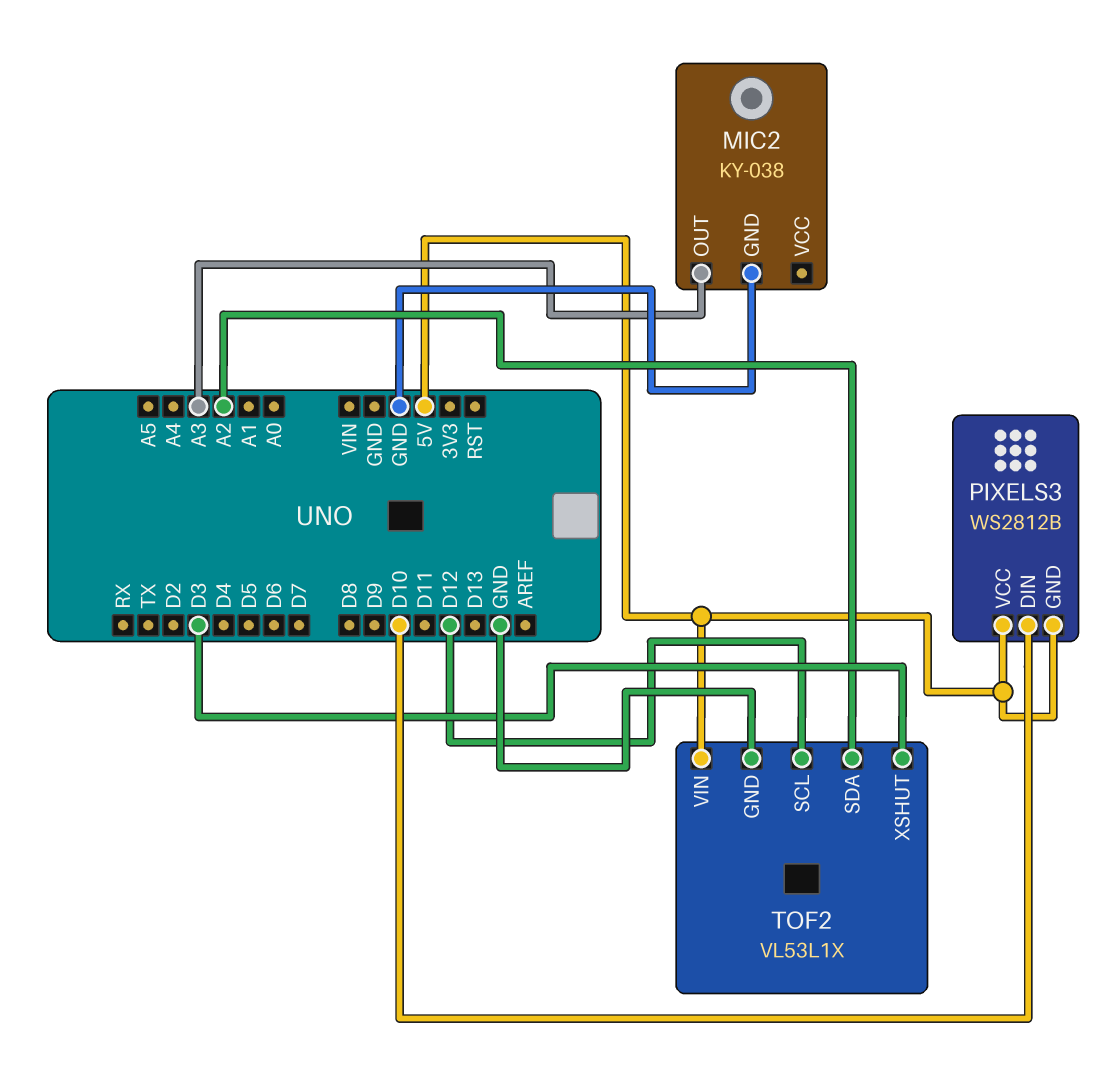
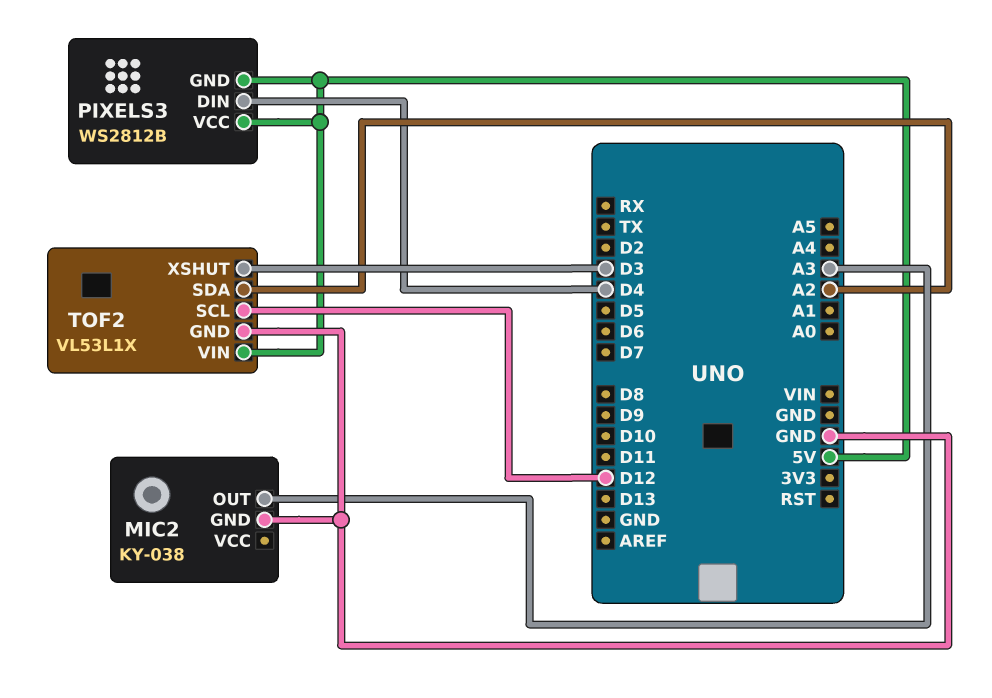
PIXELS3 pin DIN: D10 -> D4

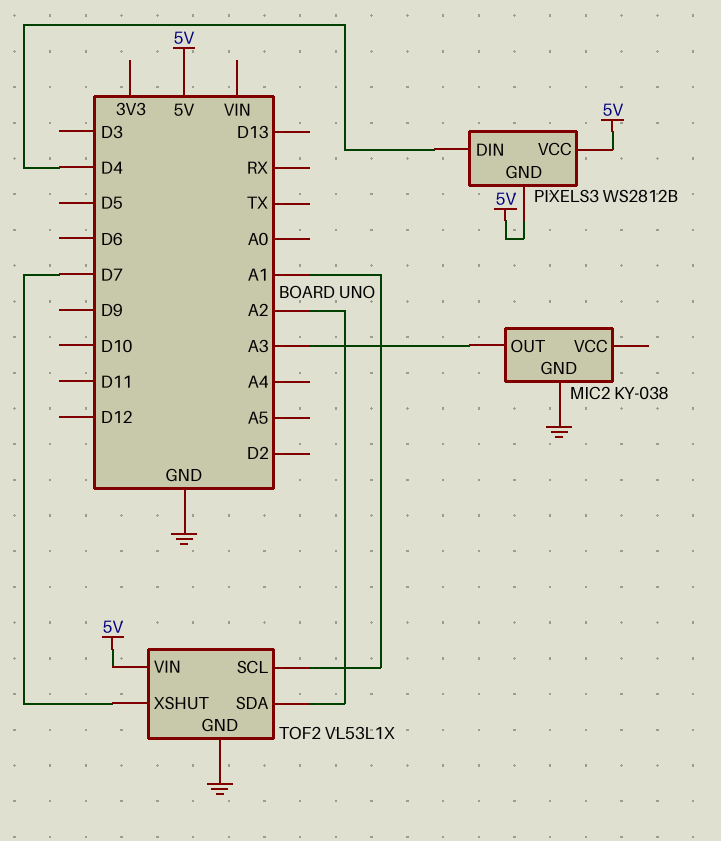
TOF2 pin SCL: D12 -> A1
TOF2 pin XSHUT: D3 -> D7

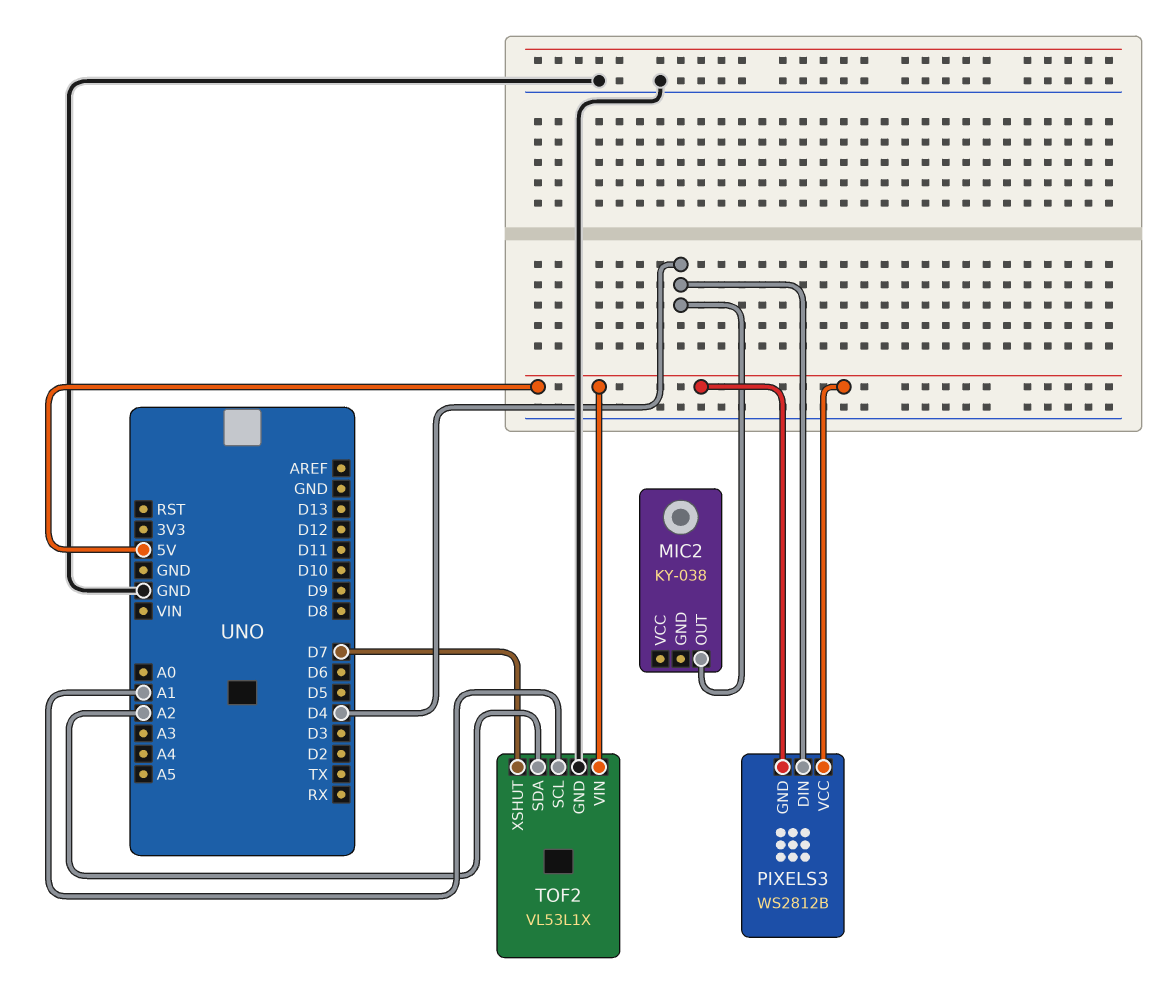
MIC2 pin GND: GND -> none
MIC2 pin OUT: A3 -> D4

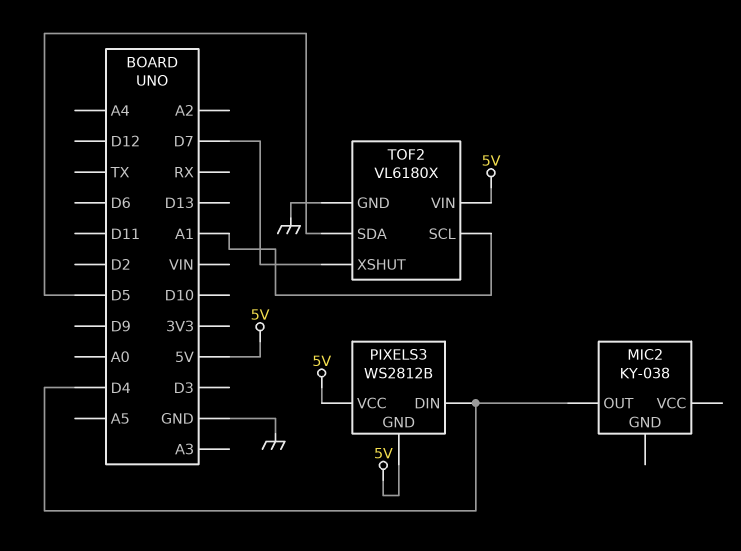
TOF2: VL53L1X -> VL6180X
TOF2 pin SDA: A2 -> D5

